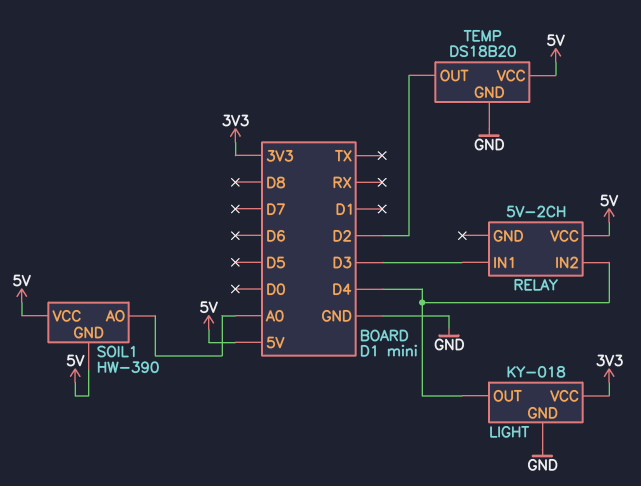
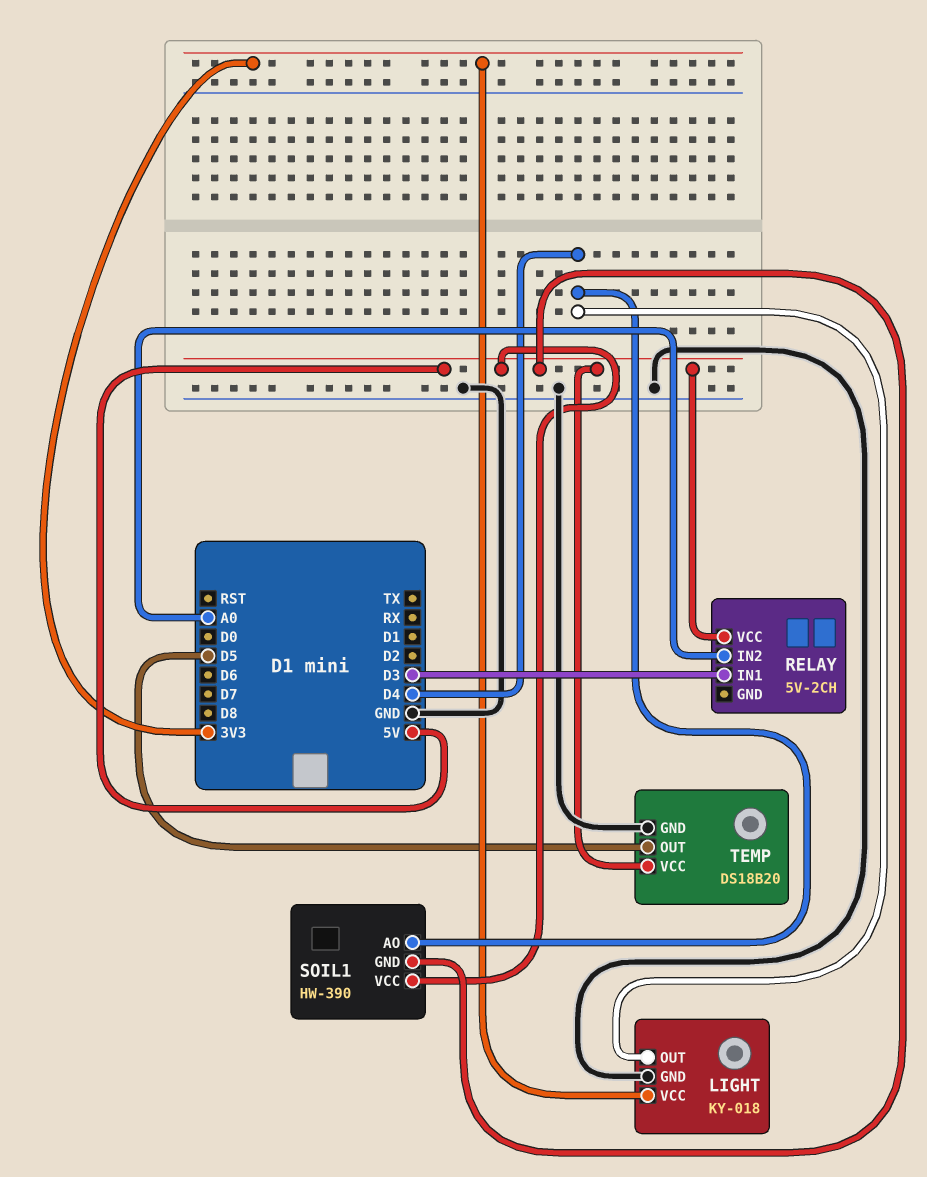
RELAY pin IN2: D4 -> A0
SOIL1 pin AO: A0 -> D4
TEMP pin OUT: D2 -> D5

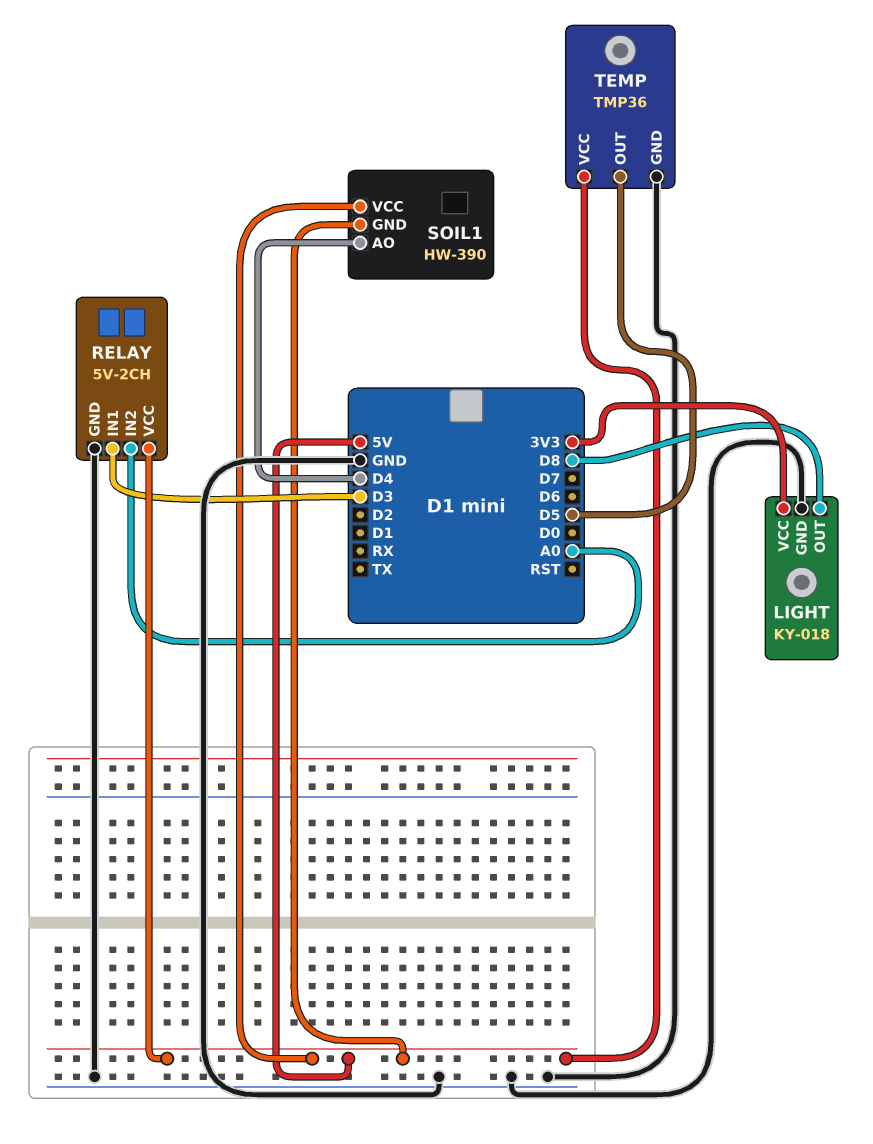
LIGHT pin OUT: D4 -> D8
RELAY pin GND: none -> GND
TEMP: DS18B20 -> TMP36

